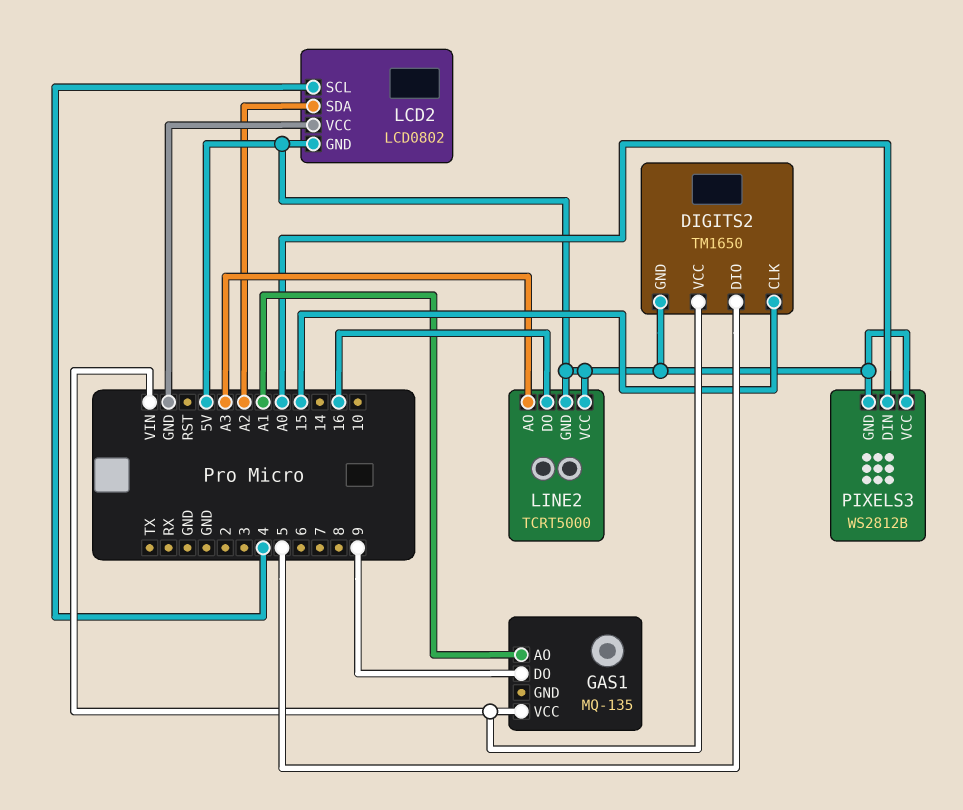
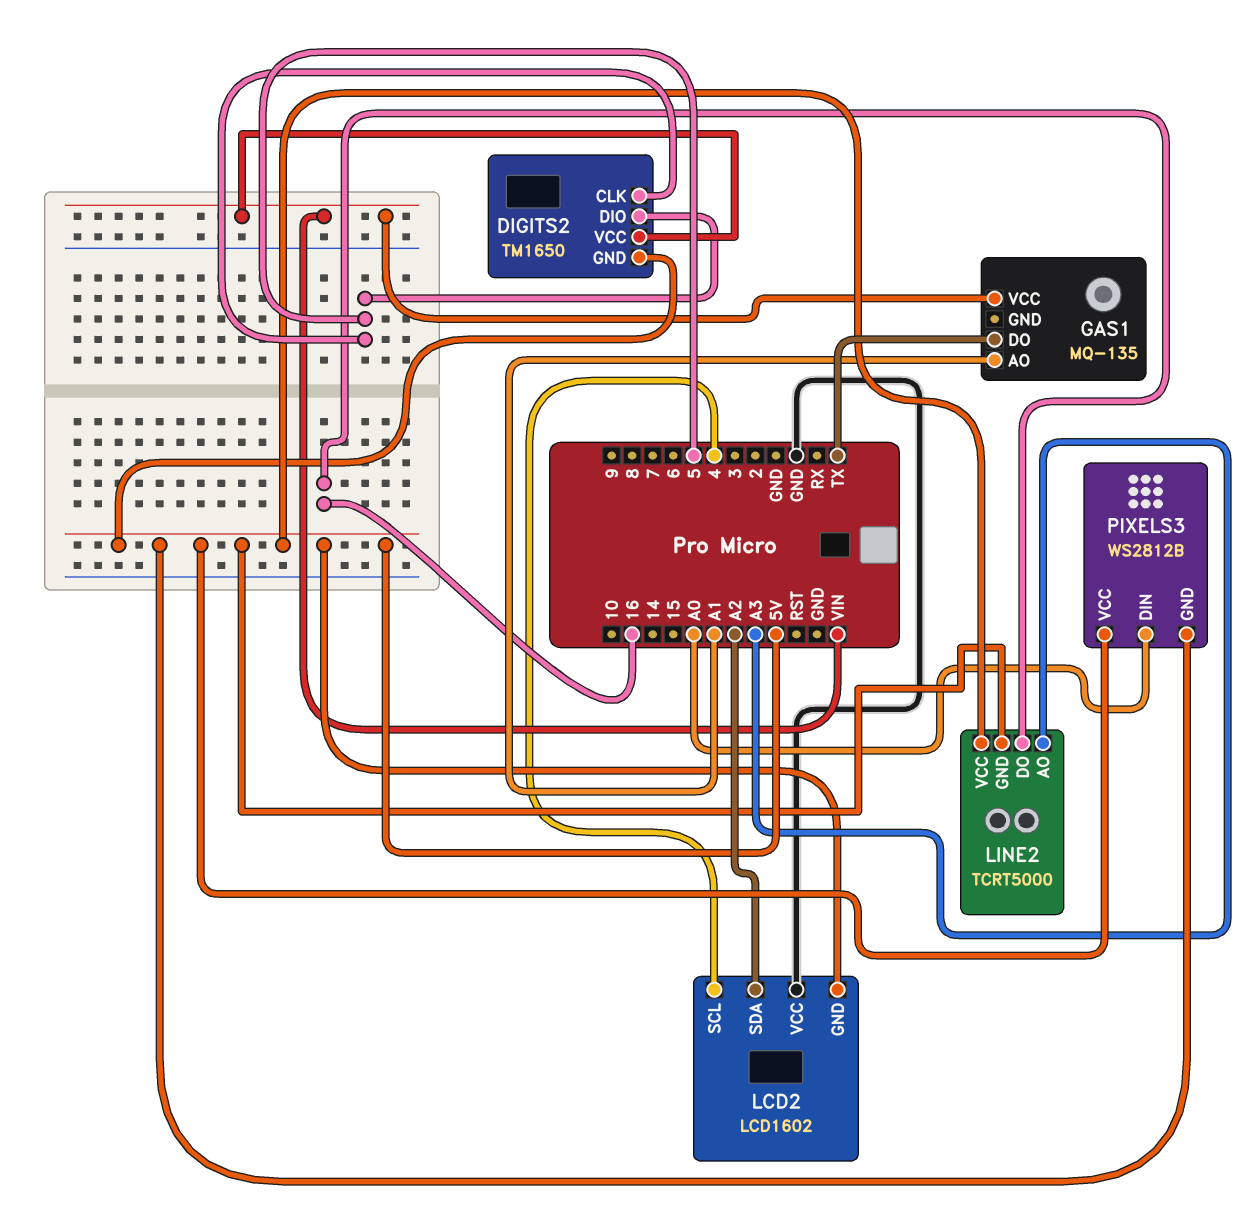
DIGITS2 pin CLK: 15 -> 5
GAS1 pin DO: 9 -> TX
LCD2: LCD0802 -> LCD1602

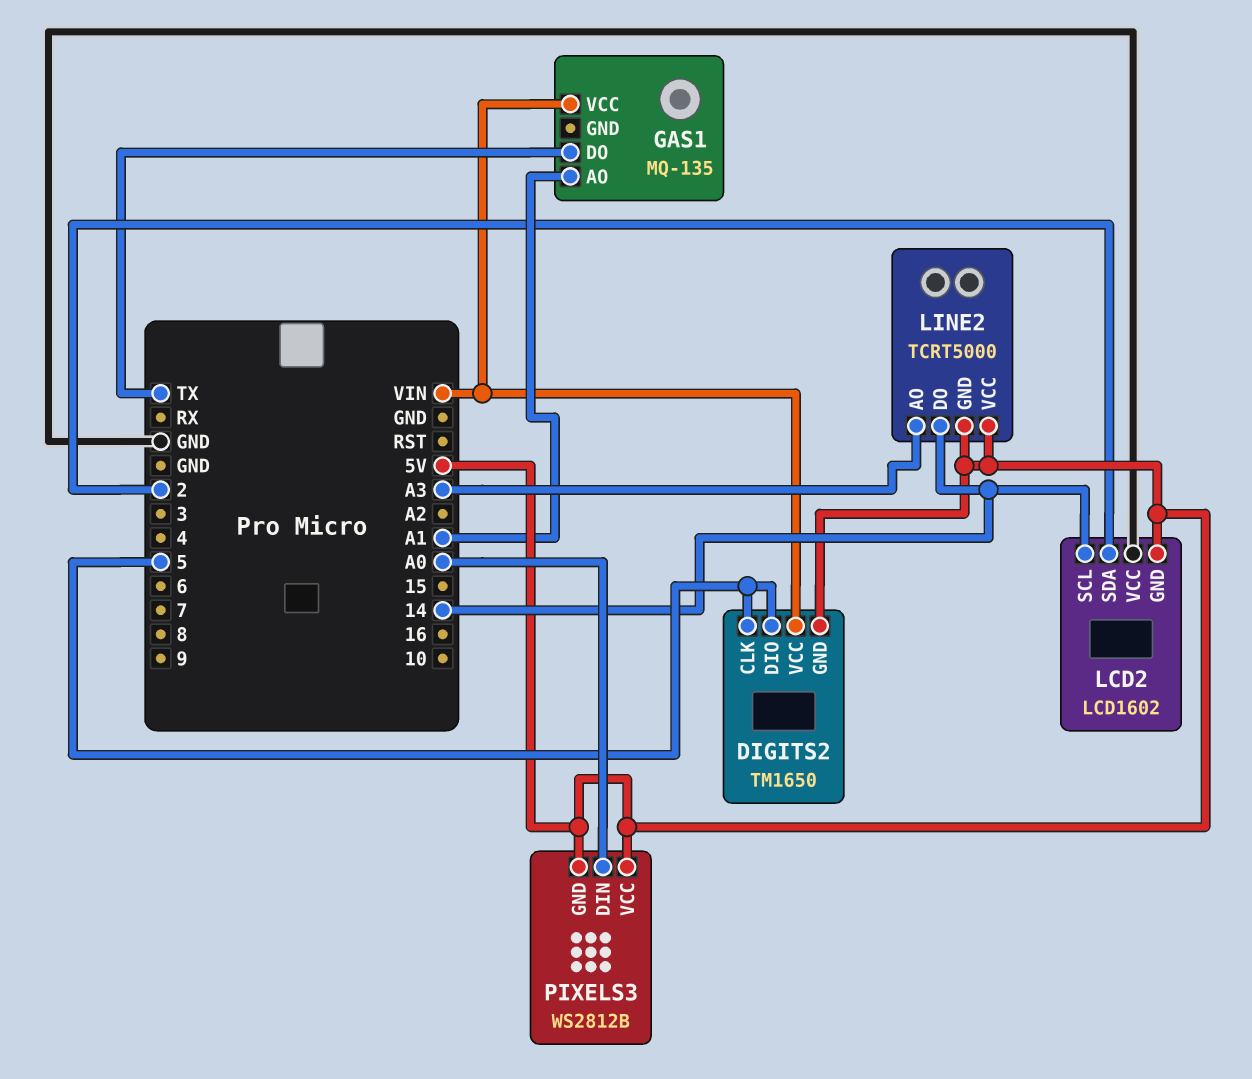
LCD2 pin SCL: 4 -> 14
LCD2 pin SDA: A2 -> 2
LINE2 pin DO: 16 -> 14

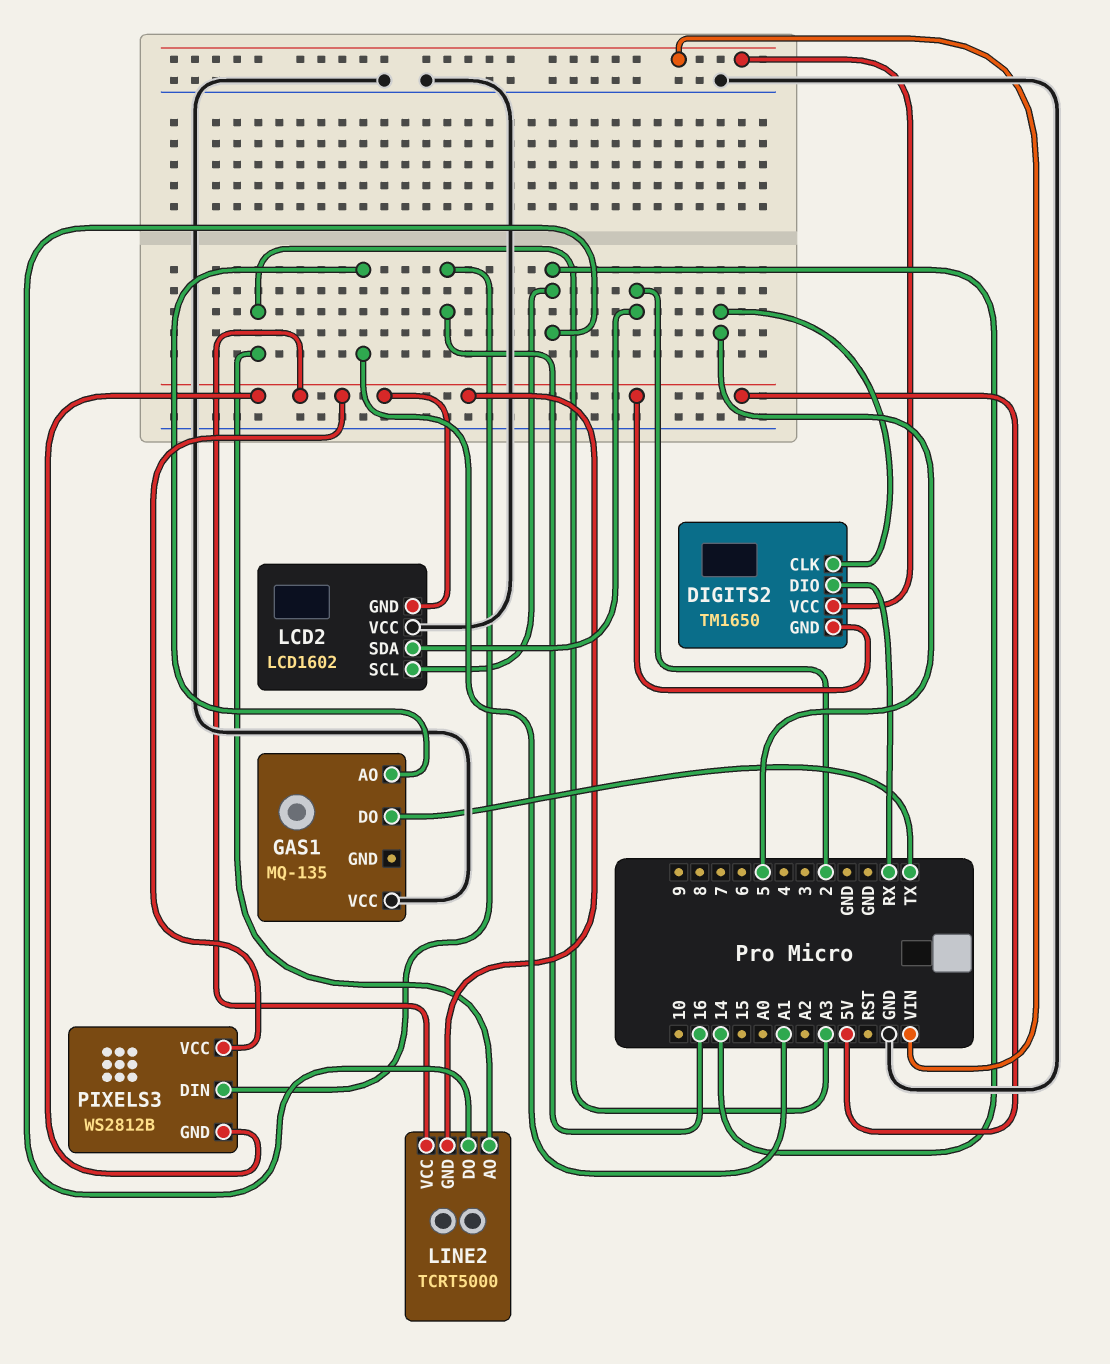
DIGITS2 pin DIO: 5 -> RX
GAS1 pin VCC: VIN -> GND
PIXELS3 pin DIN: A0 -> 16

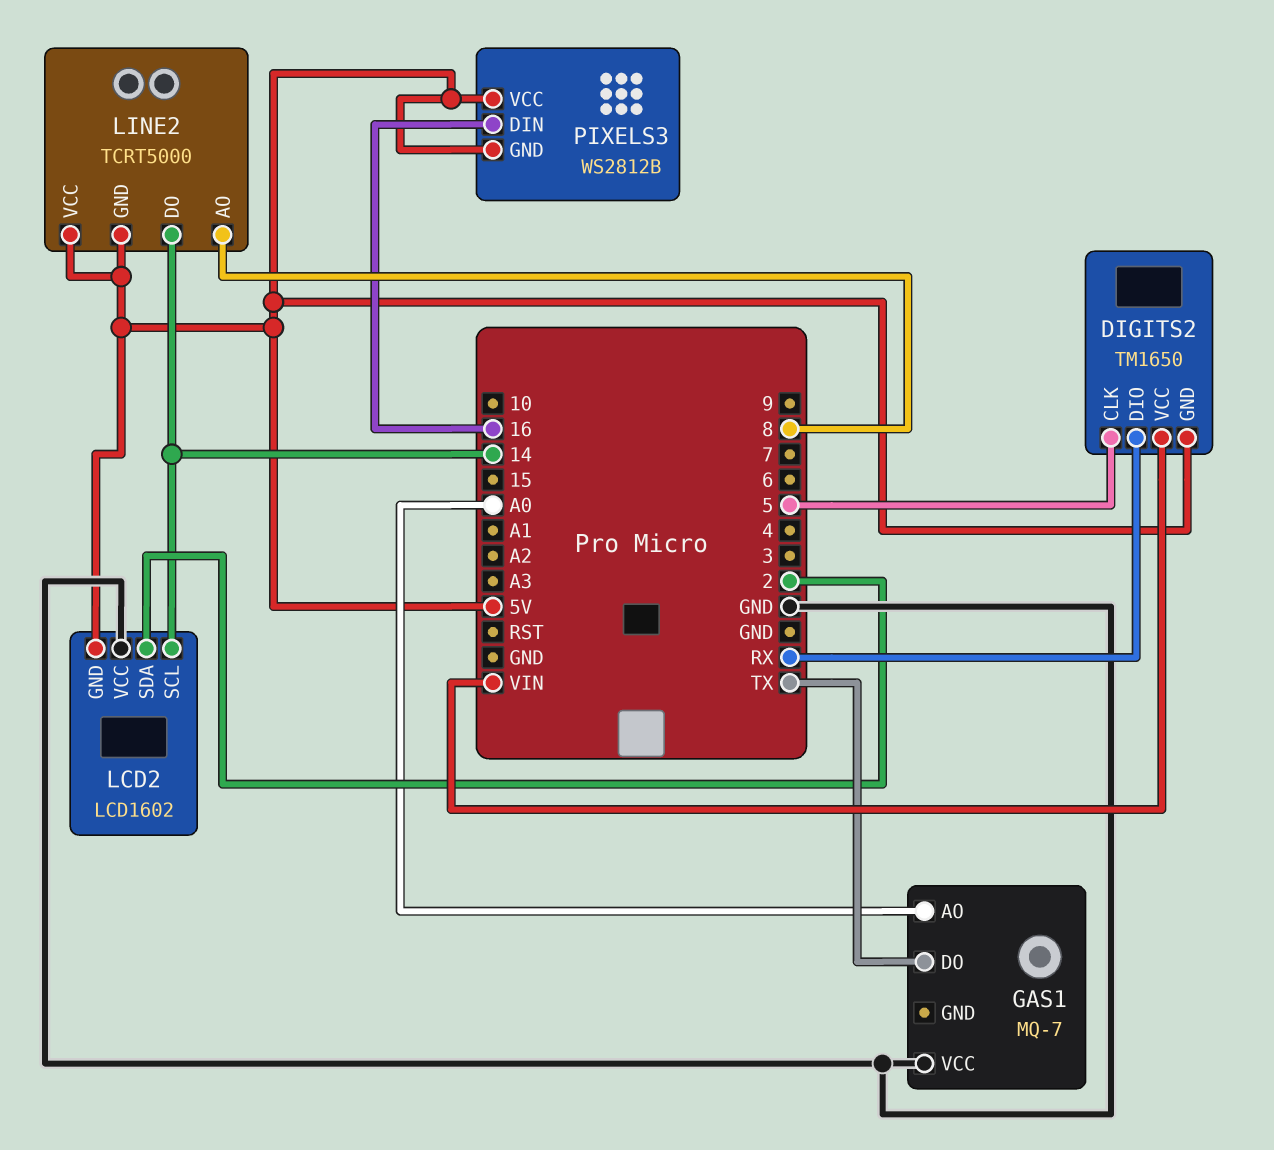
GAS1: MQ-135 -> MQ-7
GAS1 pin AO: A1 -> A0
LINE2 pin AO: A3 -> 8

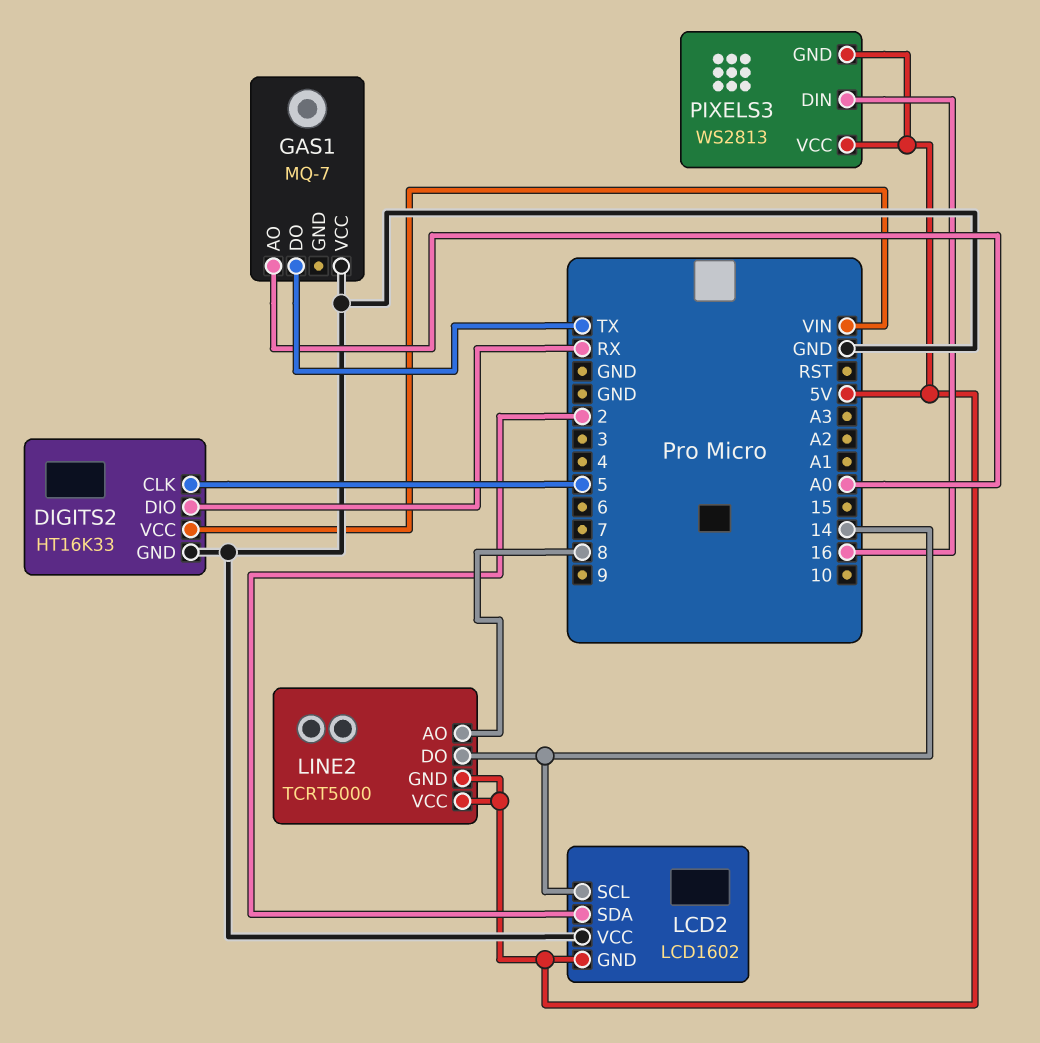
DIGITS2: TM1650 -> HT16K33
DIGITS2 pin GND: 5V -> GND
PIXELS3: WS2812B -> WS2813

